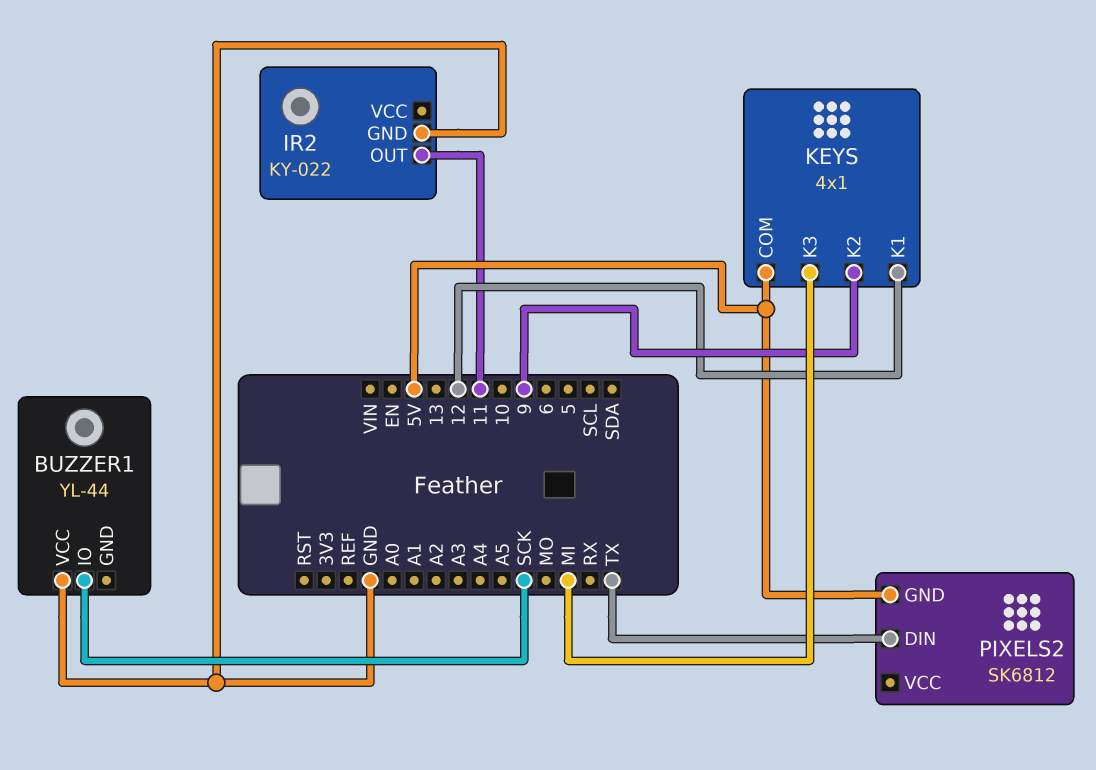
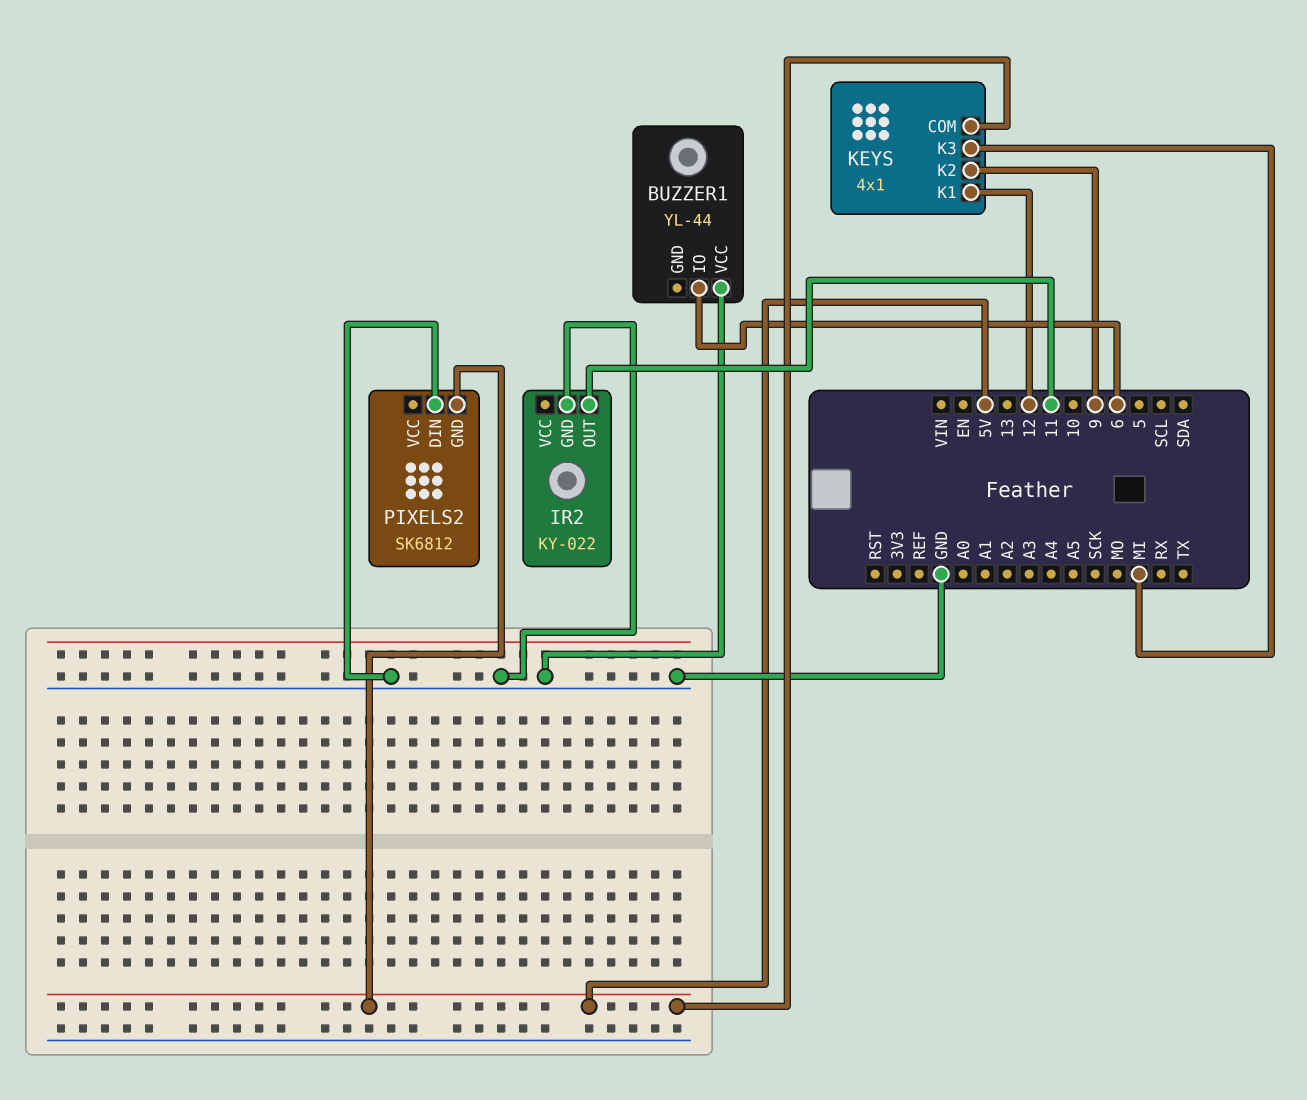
BUZZER1 pin IO: SCK -> 6
PIXELS2 pin DIN: TX -> GND

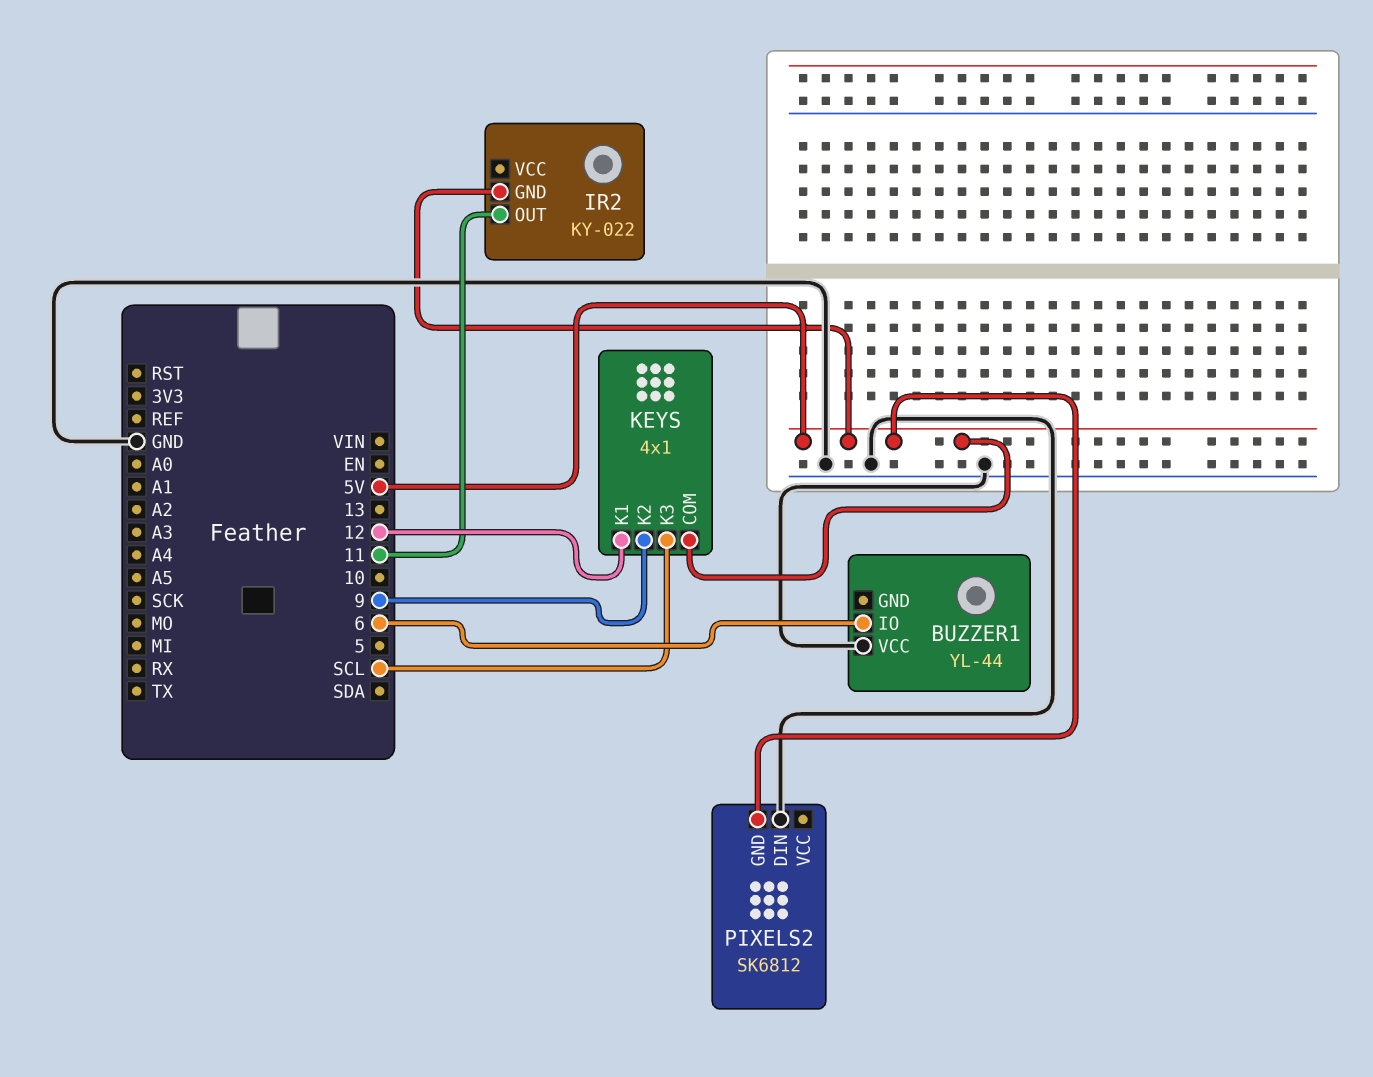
IR2 pin GND: GND -> 5V
KEYS pin K3: MI -> SCL

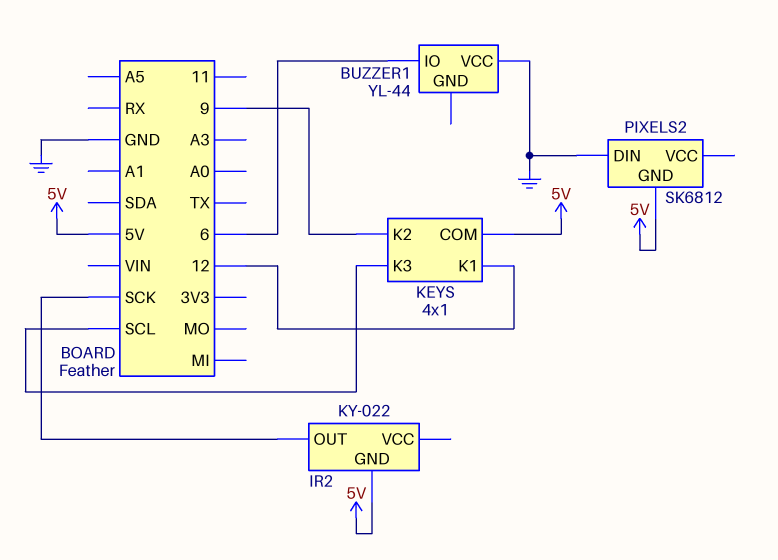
IR2 pin OUT: 11 -> SCK

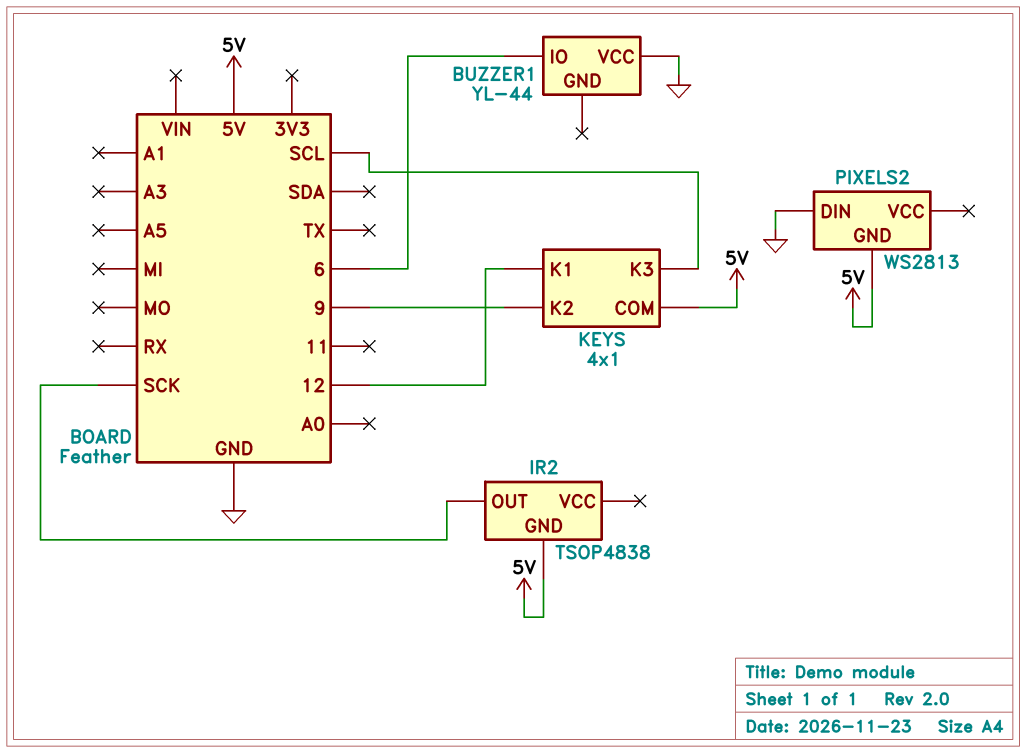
IR2: KY-022 -> TSOP4838
PIXELS2: SK6812 -> WS2813

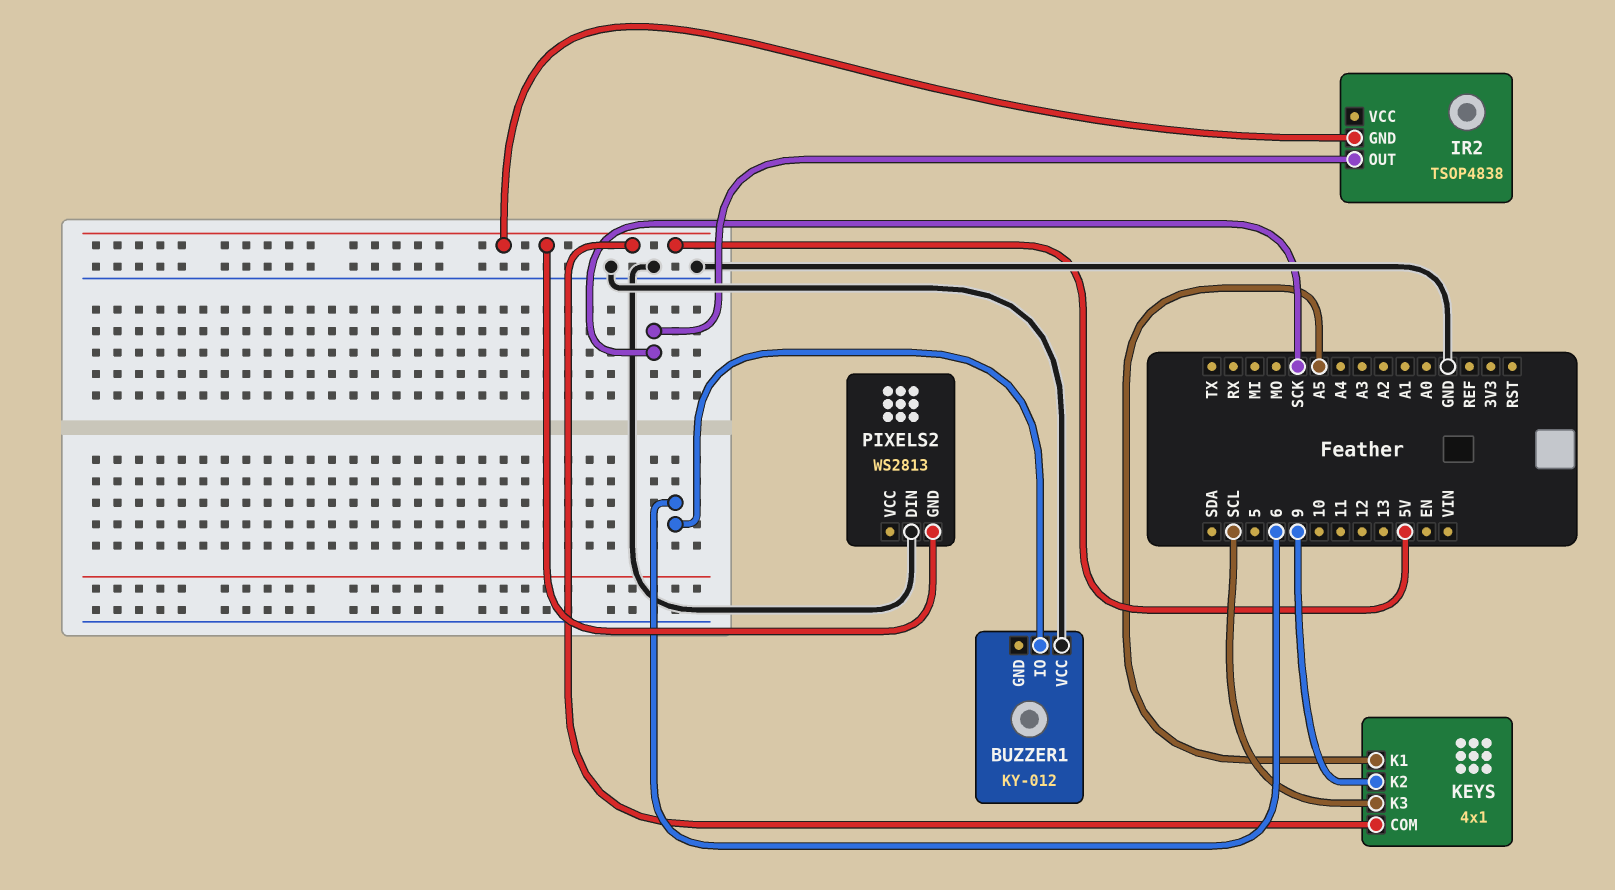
BUZZER1: YL-44 -> KY-012
KEYS pin K1: 12 -> A5

